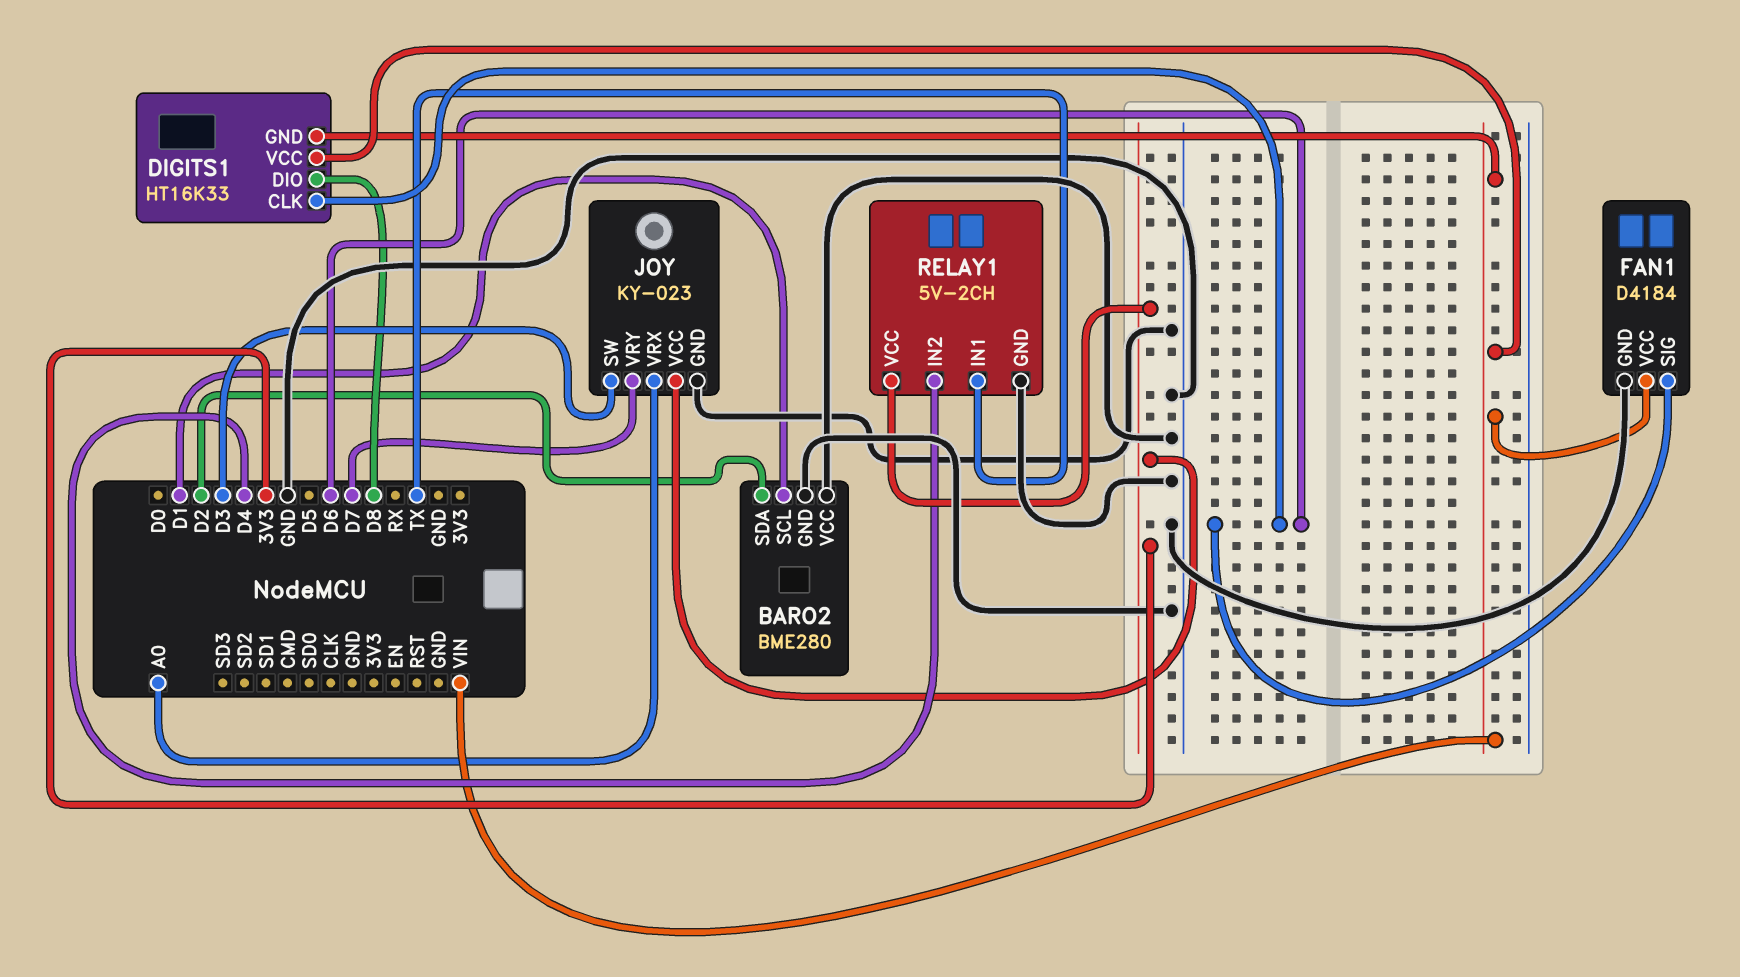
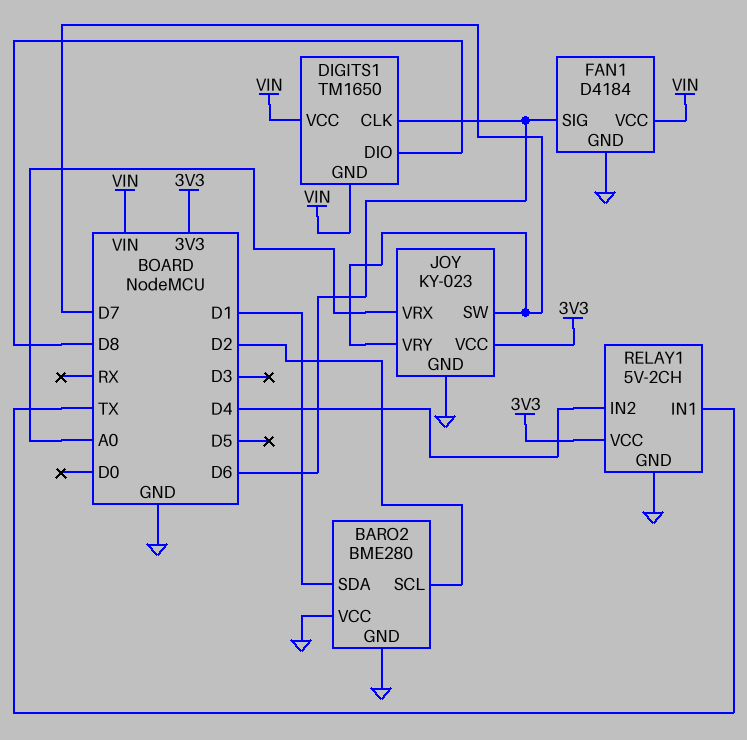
BARO2 pin SCL: D1 -> D2
BARO2 pin SDA: D2 -> D1
DIGITS1: HT16K33 -> TM1650
JOY pin SW: D3 -> D7

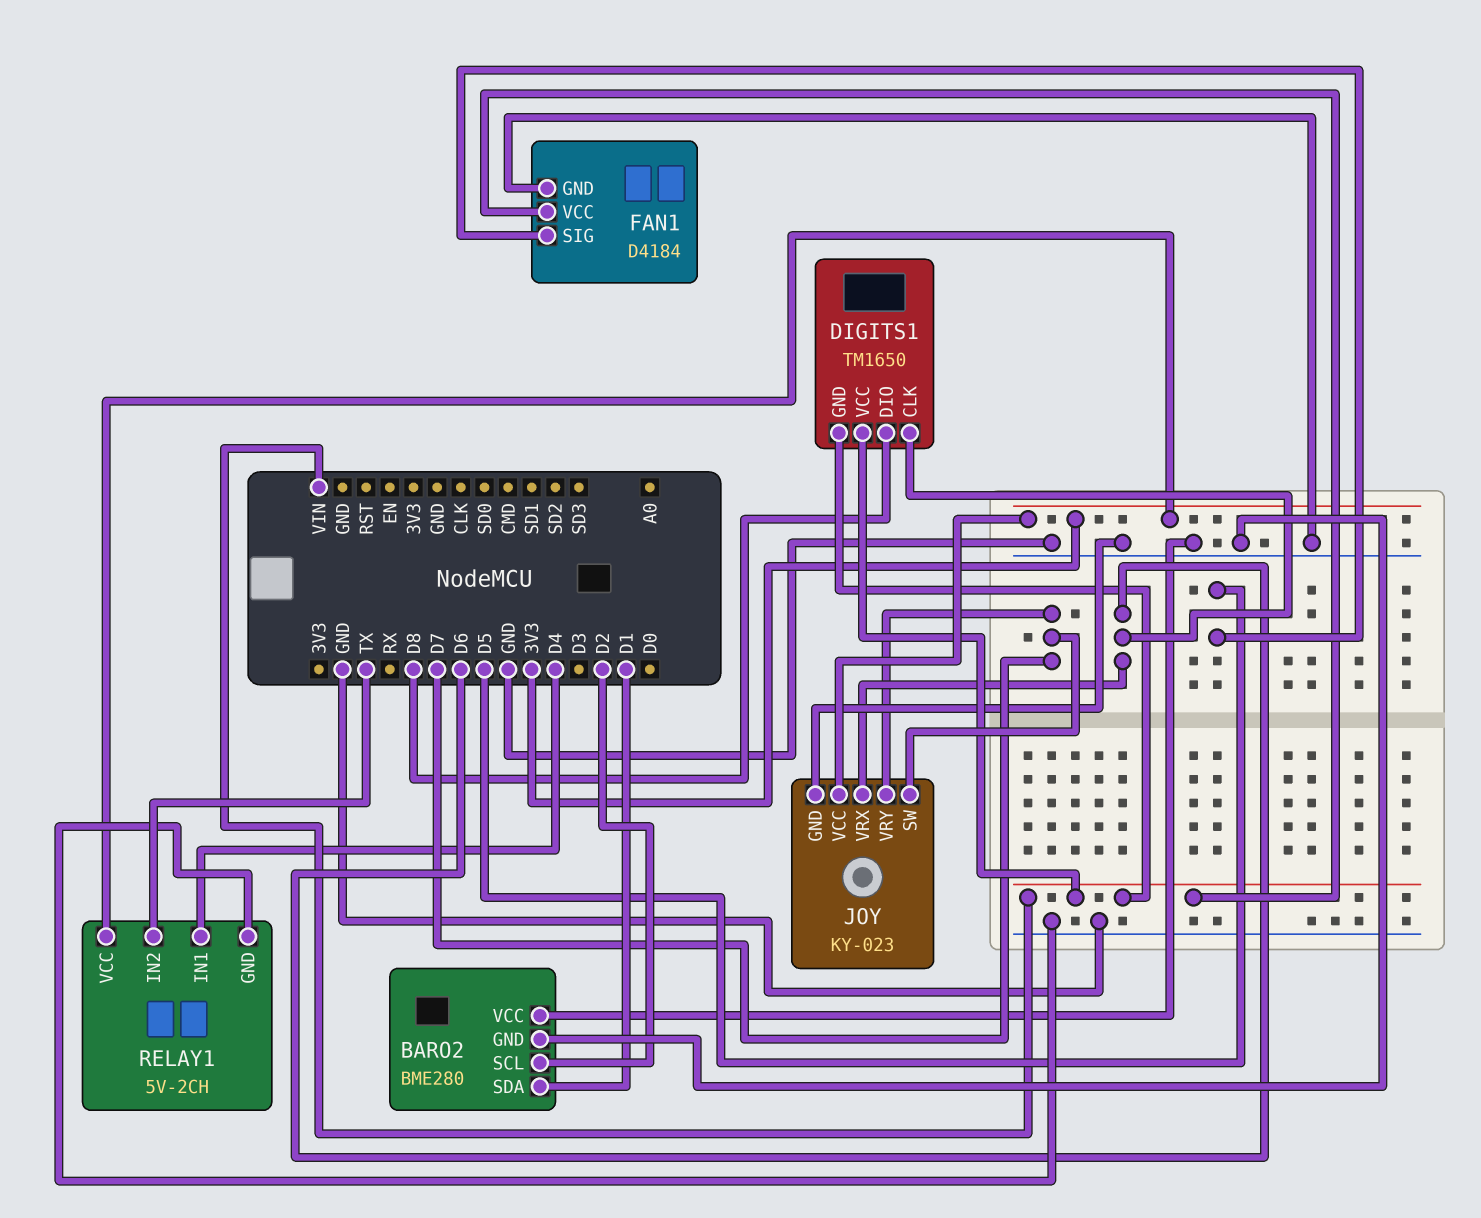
FAN1 pin SIG: D6 -> D5
JOY pin VRX: A0 -> D6
RELAY1 pin IN1: TX -> D4
RELAY1 pin IN2: D4 -> TX

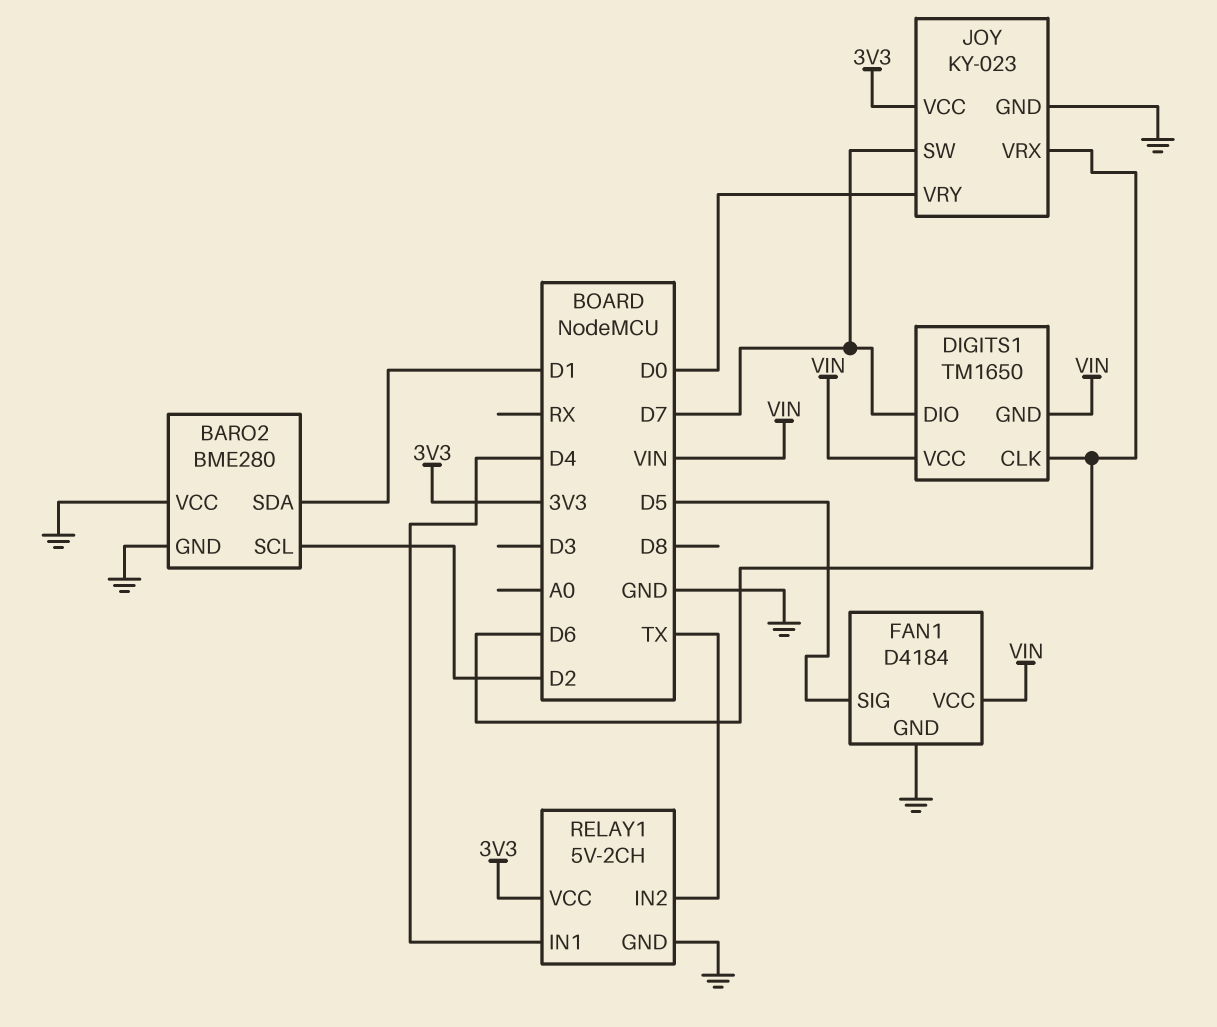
DIGITS1 pin DIO: D8 -> D7
JOY pin VRY: D7 -> D0

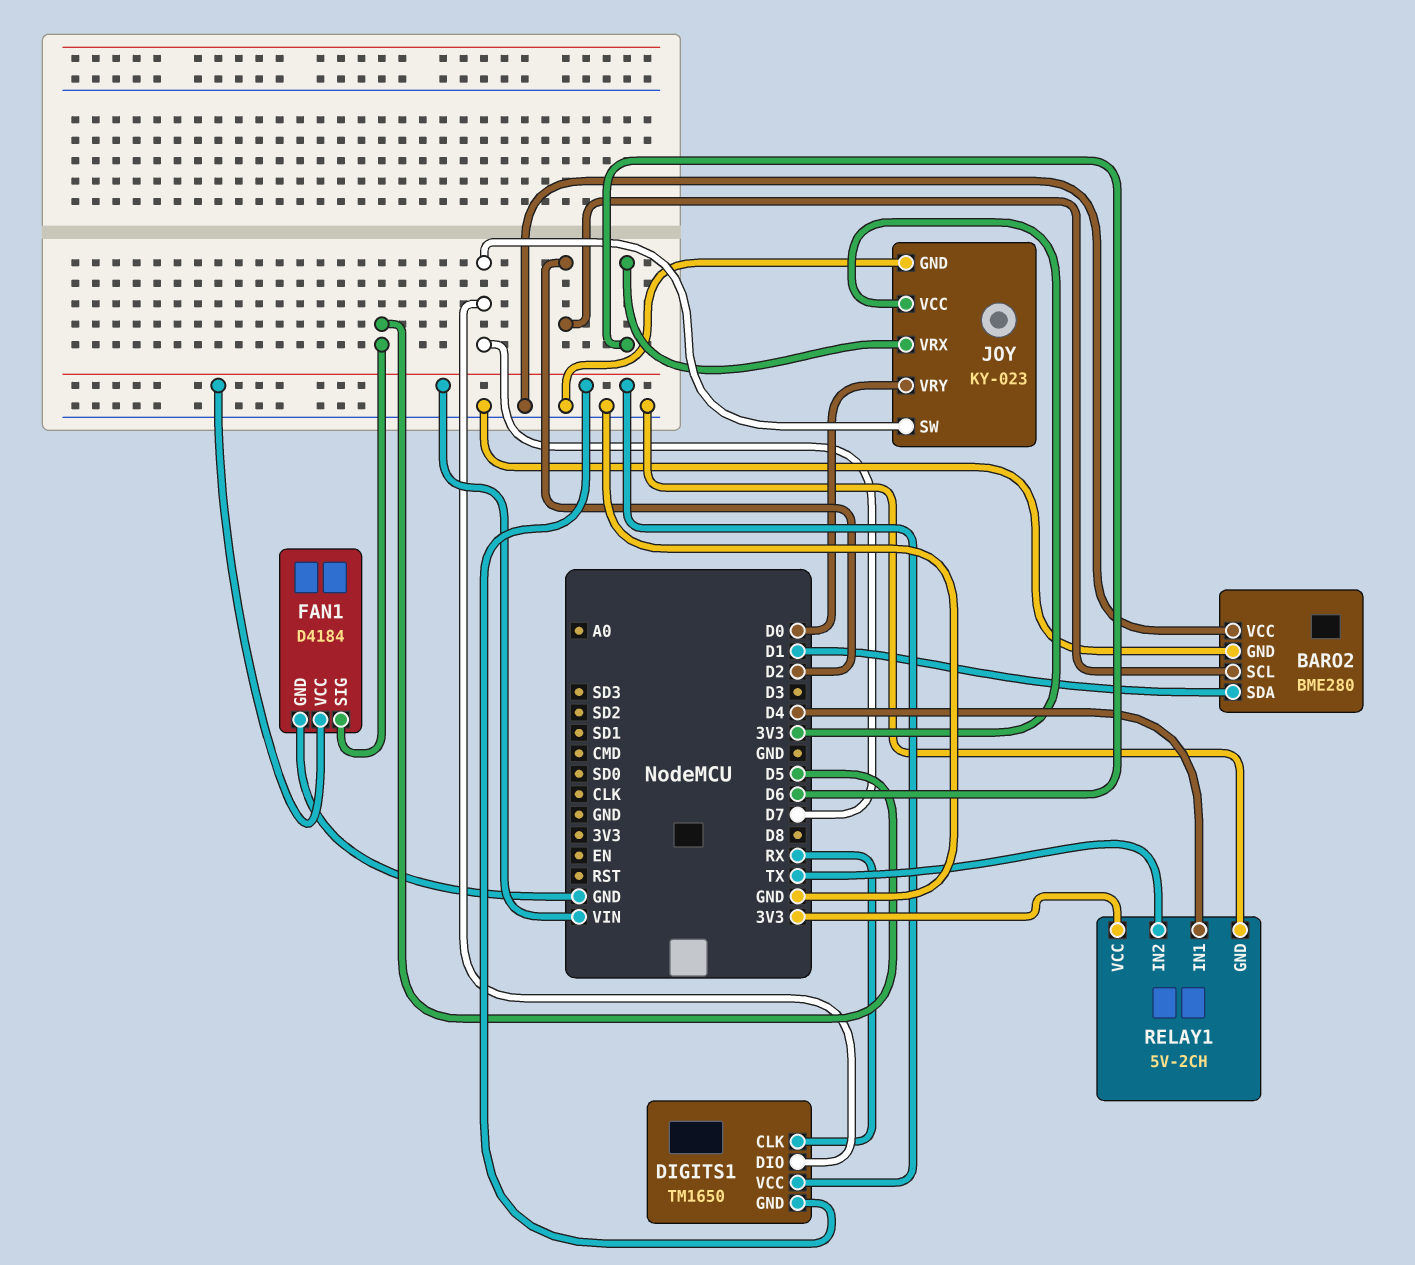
DIGITS1 pin CLK: D6 -> RX

